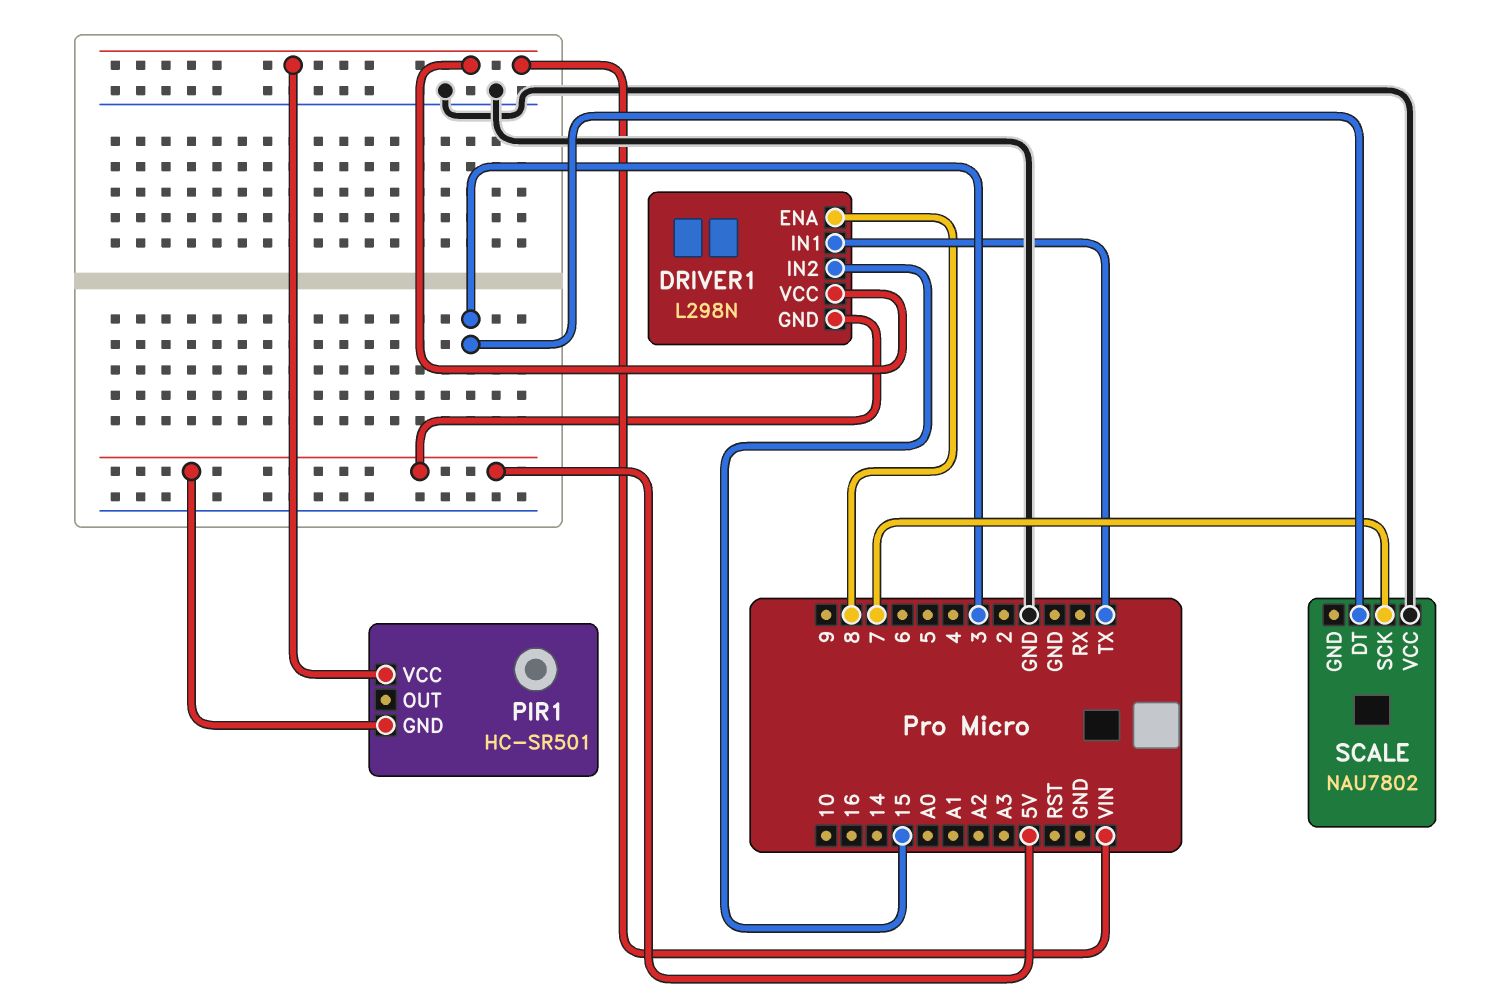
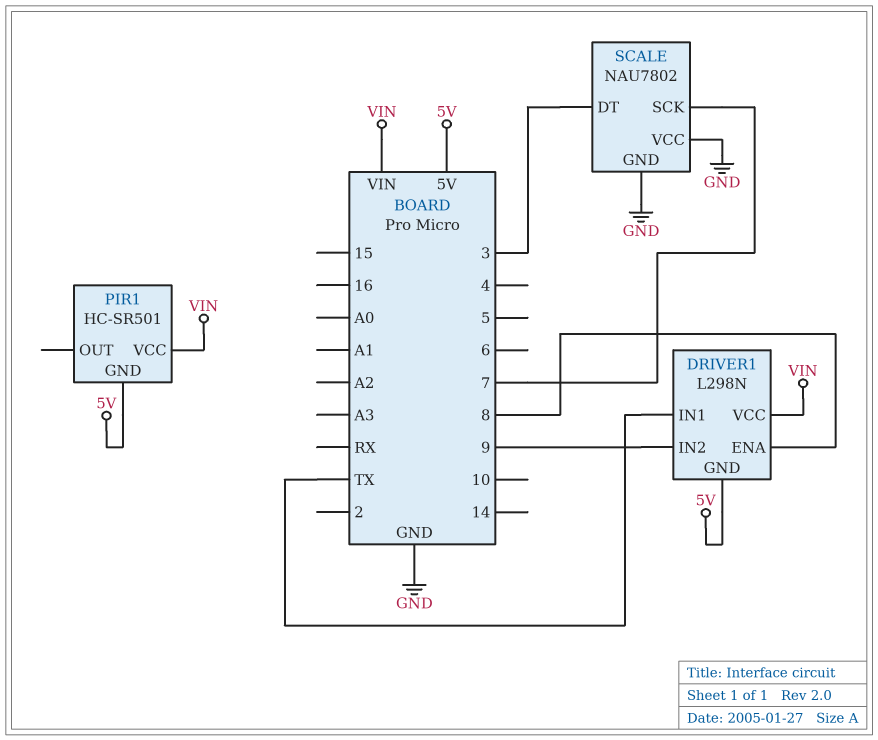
DRIVER1 pin IN2: 15 -> 9
SCALE pin GND: none -> GND

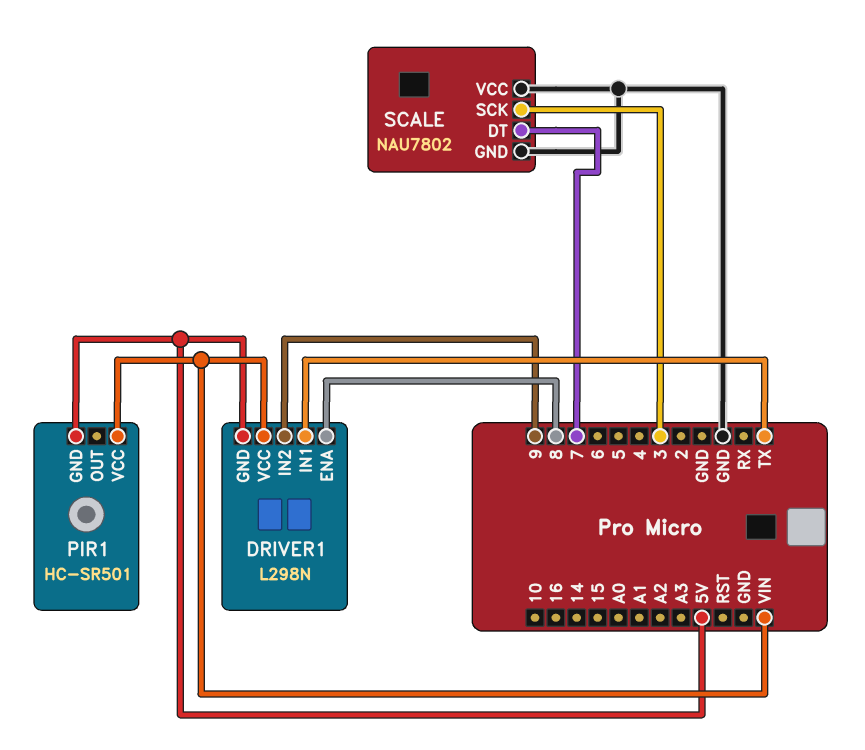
SCALE pin DT: 3 -> 7
SCALE pin SCK: 7 -> 3

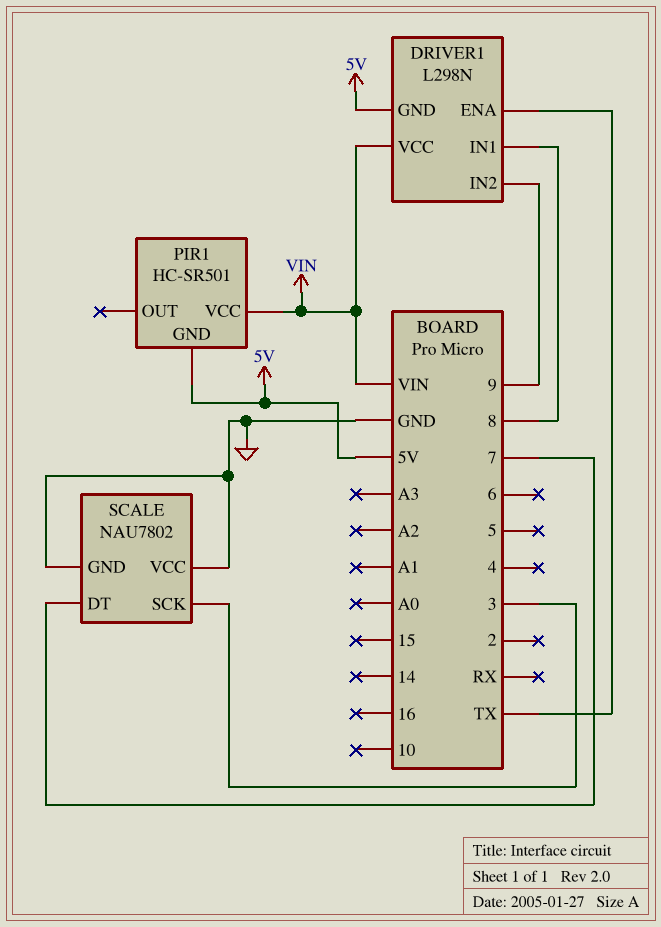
DRIVER1 pin ENA: 8 -> TX
DRIVER1 pin IN1: TX -> 8

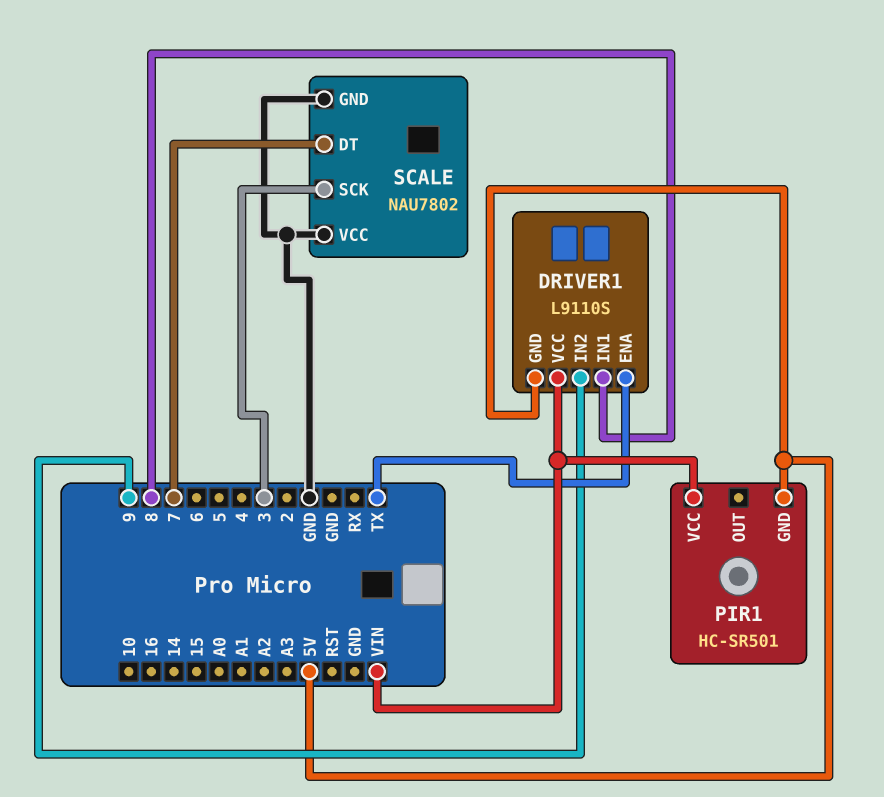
DRIVER1: L298N -> L9110S

